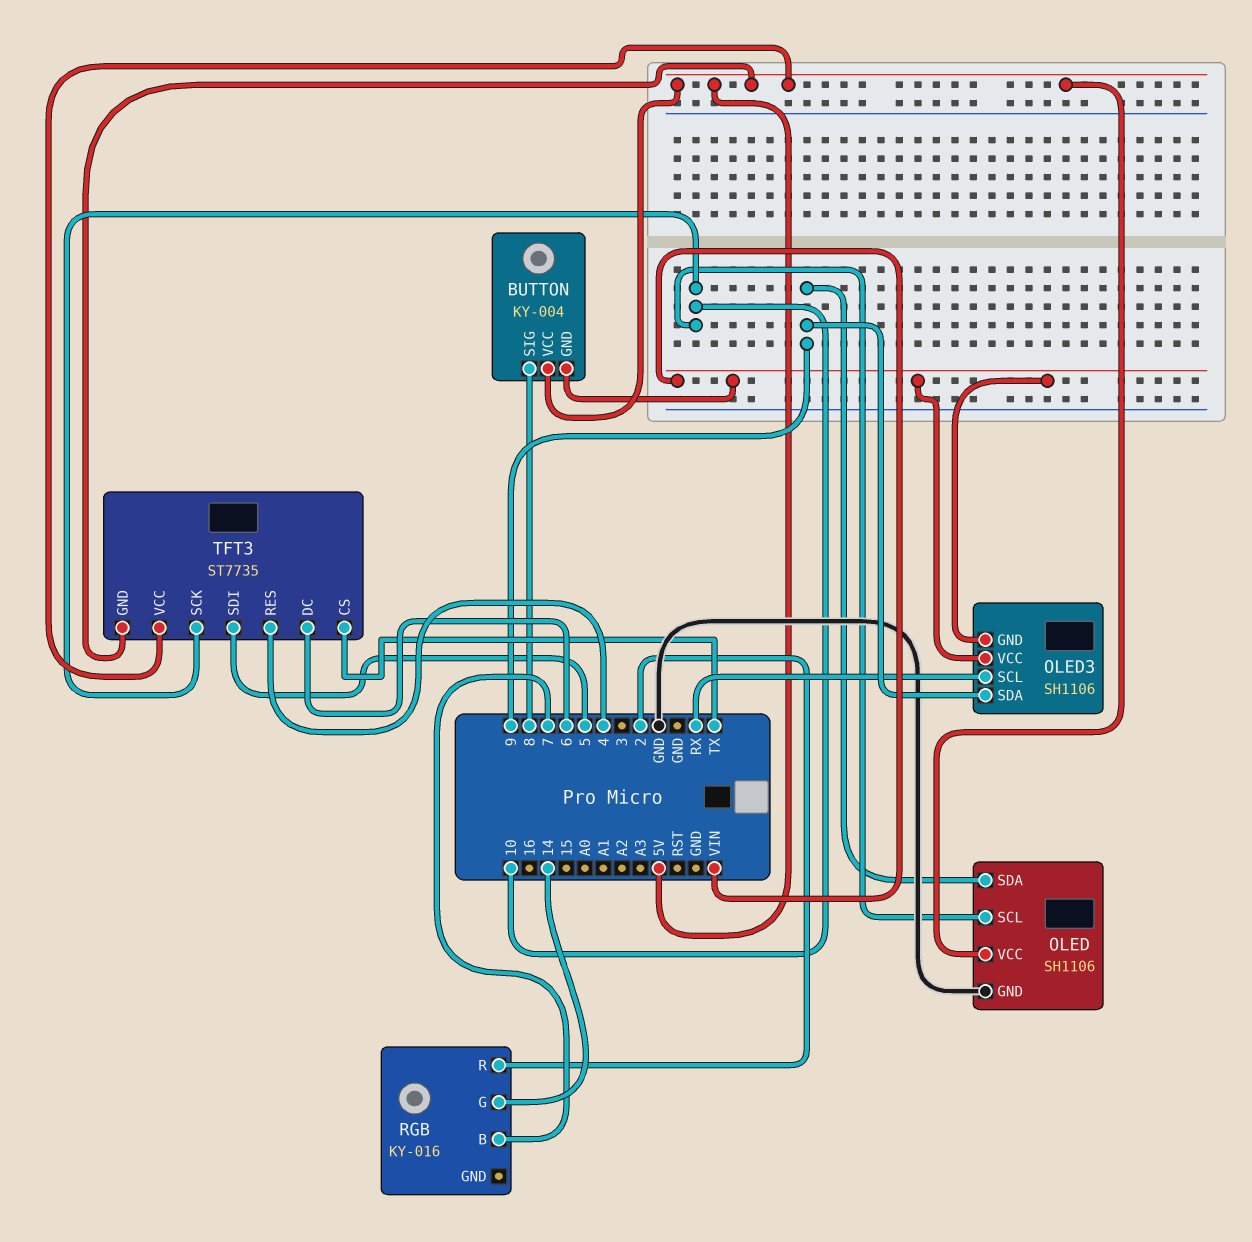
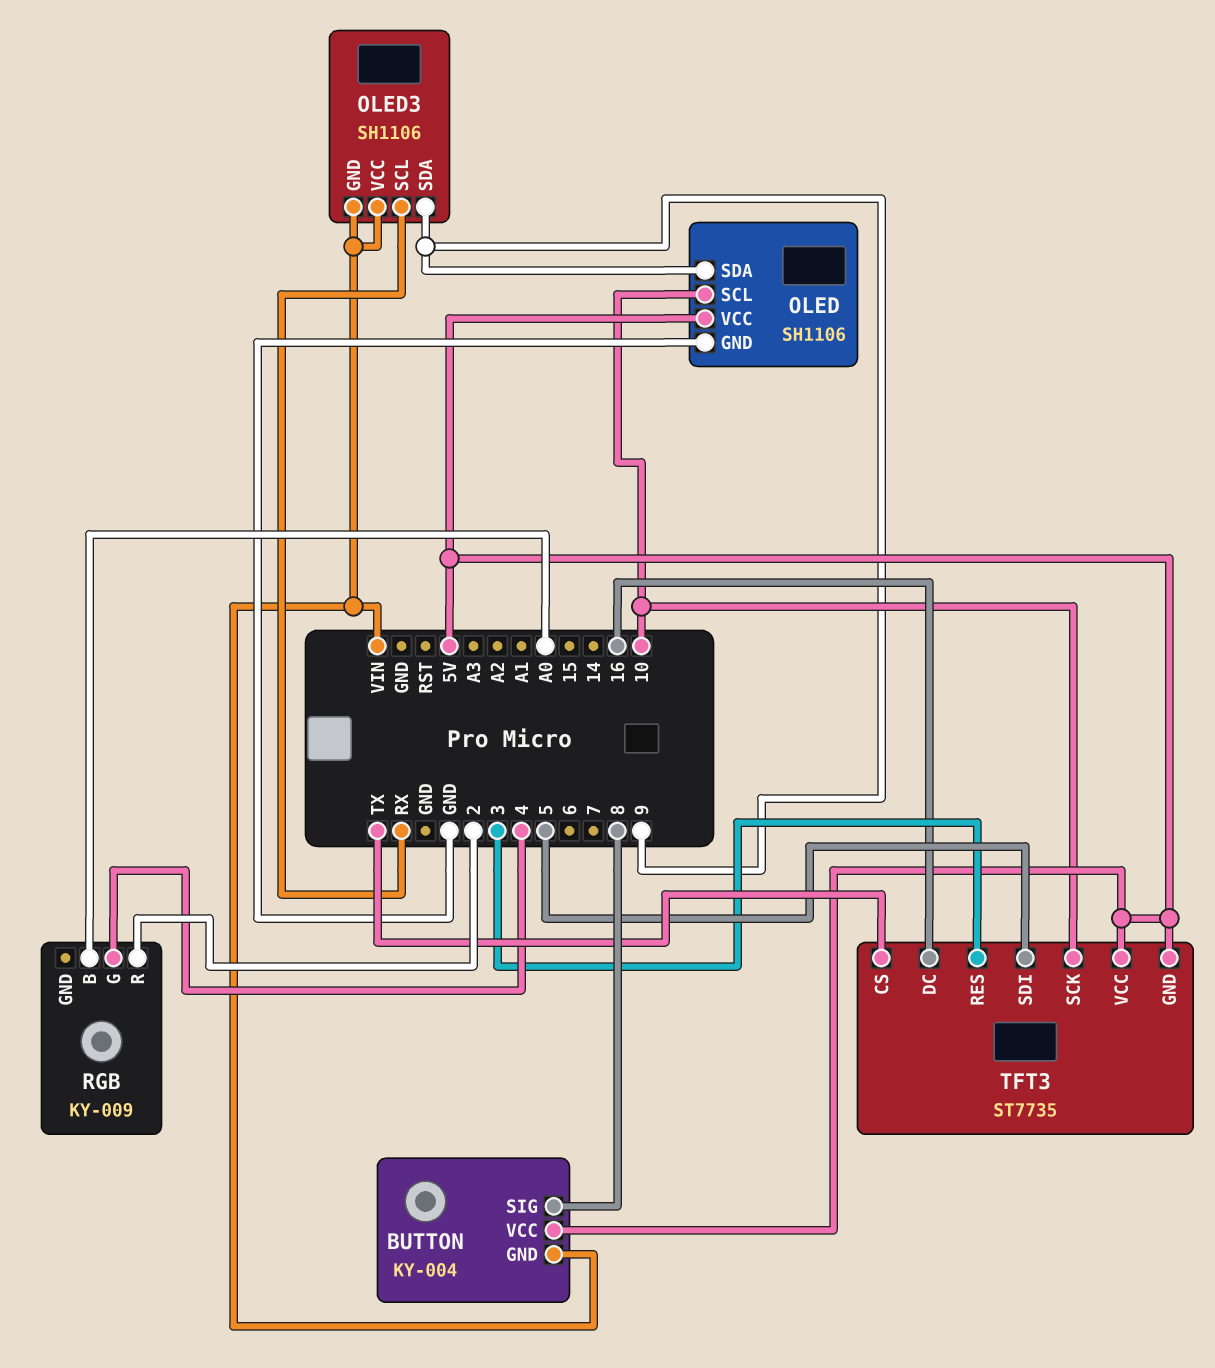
RGB: KY-016 -> KY-009
RGB pin B: 7 -> A0
RGB pin G: 14 -> 4
TFT3 pin DC: 6 -> 16
TFT3 pin RES: 4 -> 3

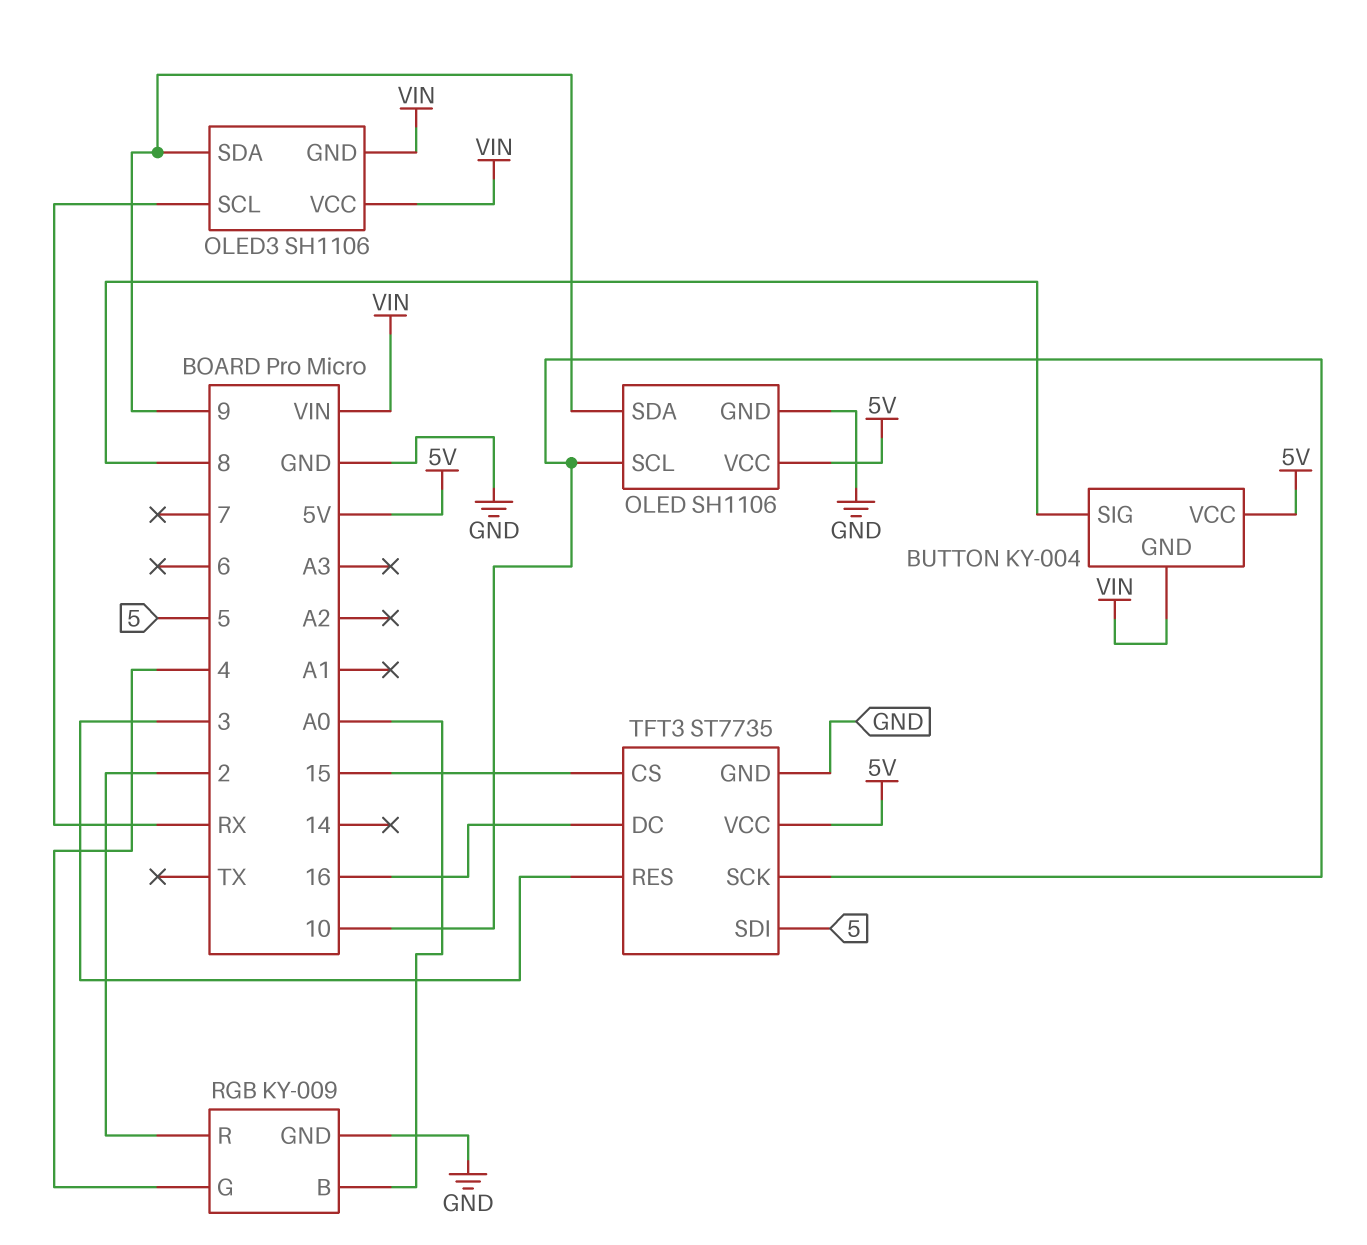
RGB pin GND: none -> GND
TFT3 pin CS: TX -> 15
TFT3 pin GND: 5V -> GND

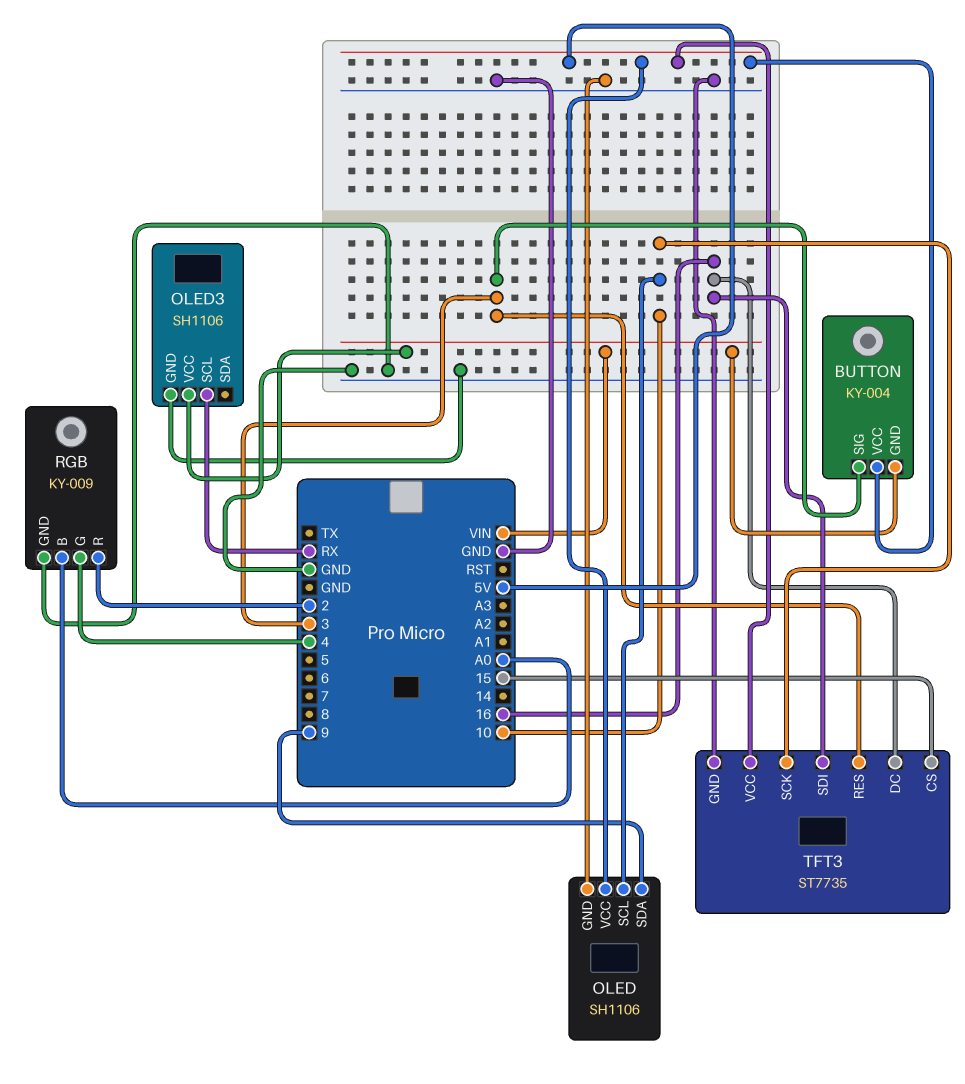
BUTTON pin SIG: 8 -> 3
OLED3 pin GND: VIN -> GND
OLED3 pin SDA: 9 -> none
TFT3 pin SDI: 5 -> 16

